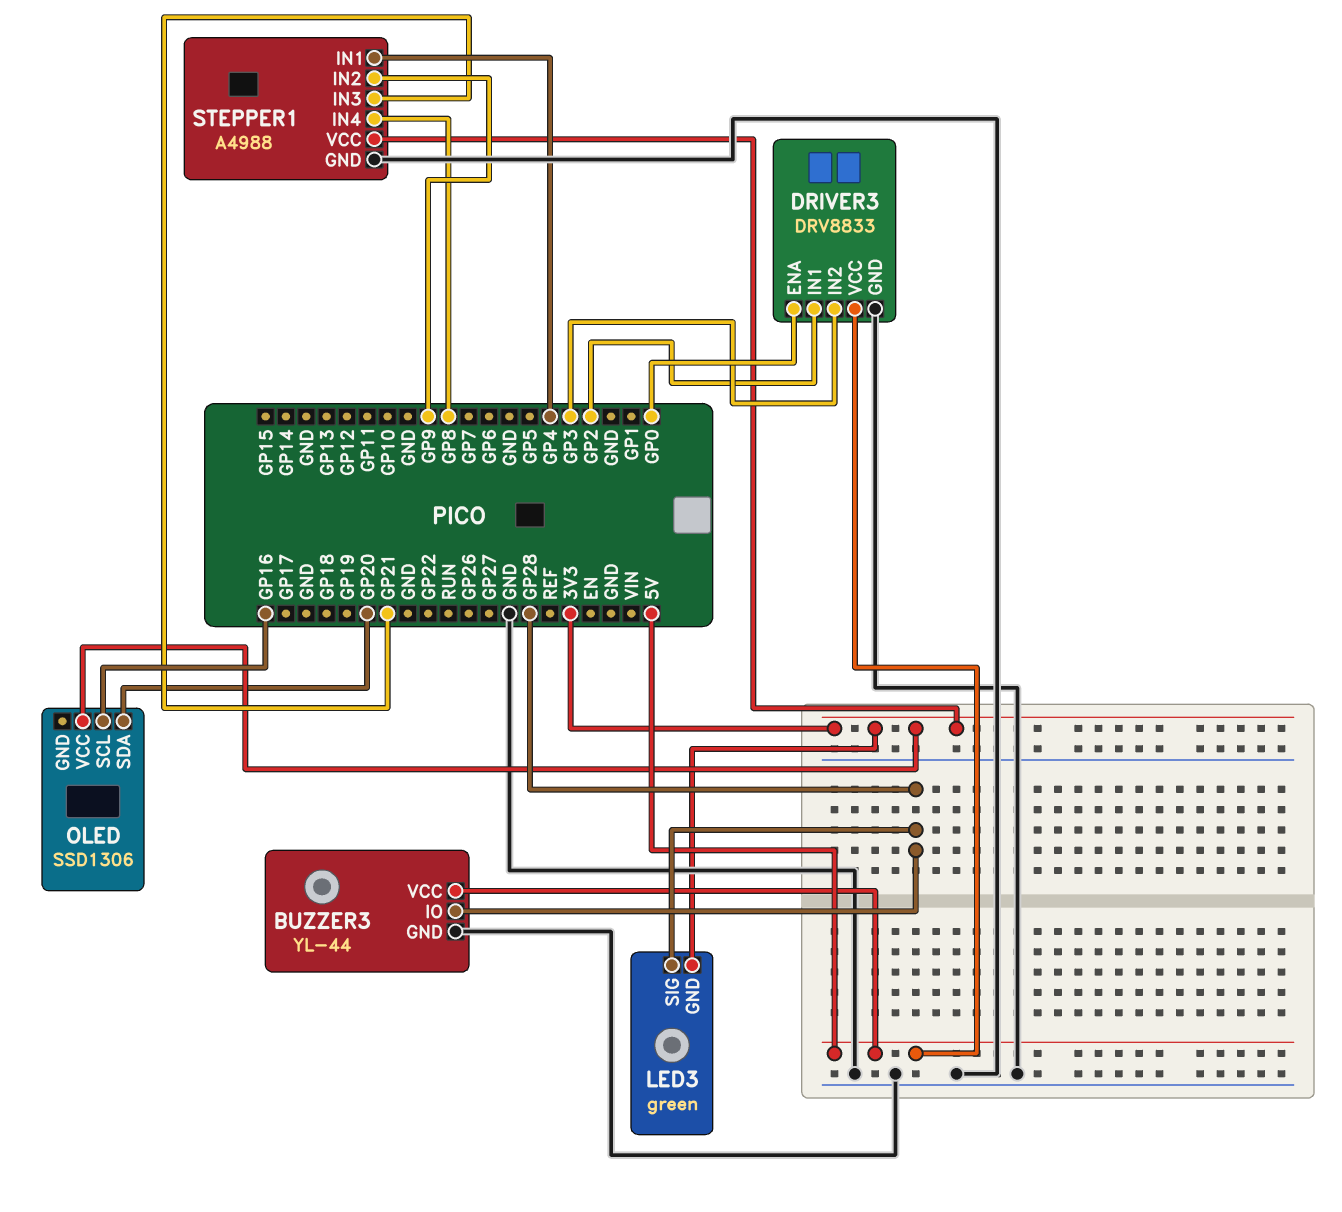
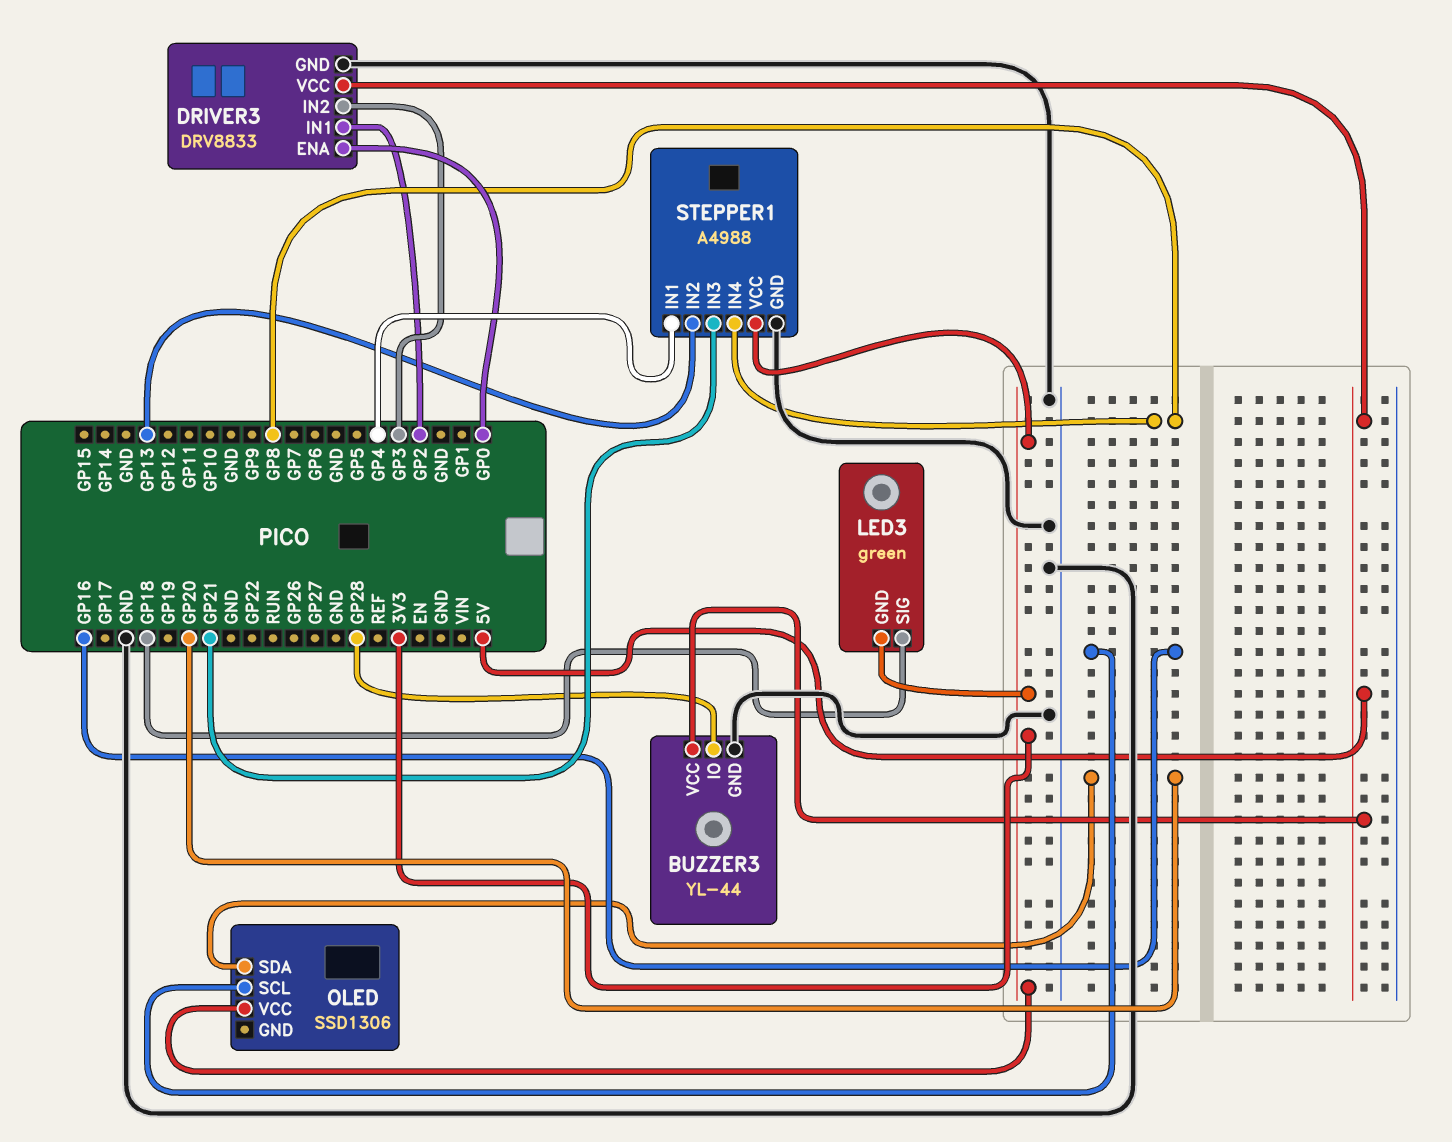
LED3 pin SIG: GP28 -> GP18
STEPPER1 pin IN2: GP9 -> GP13

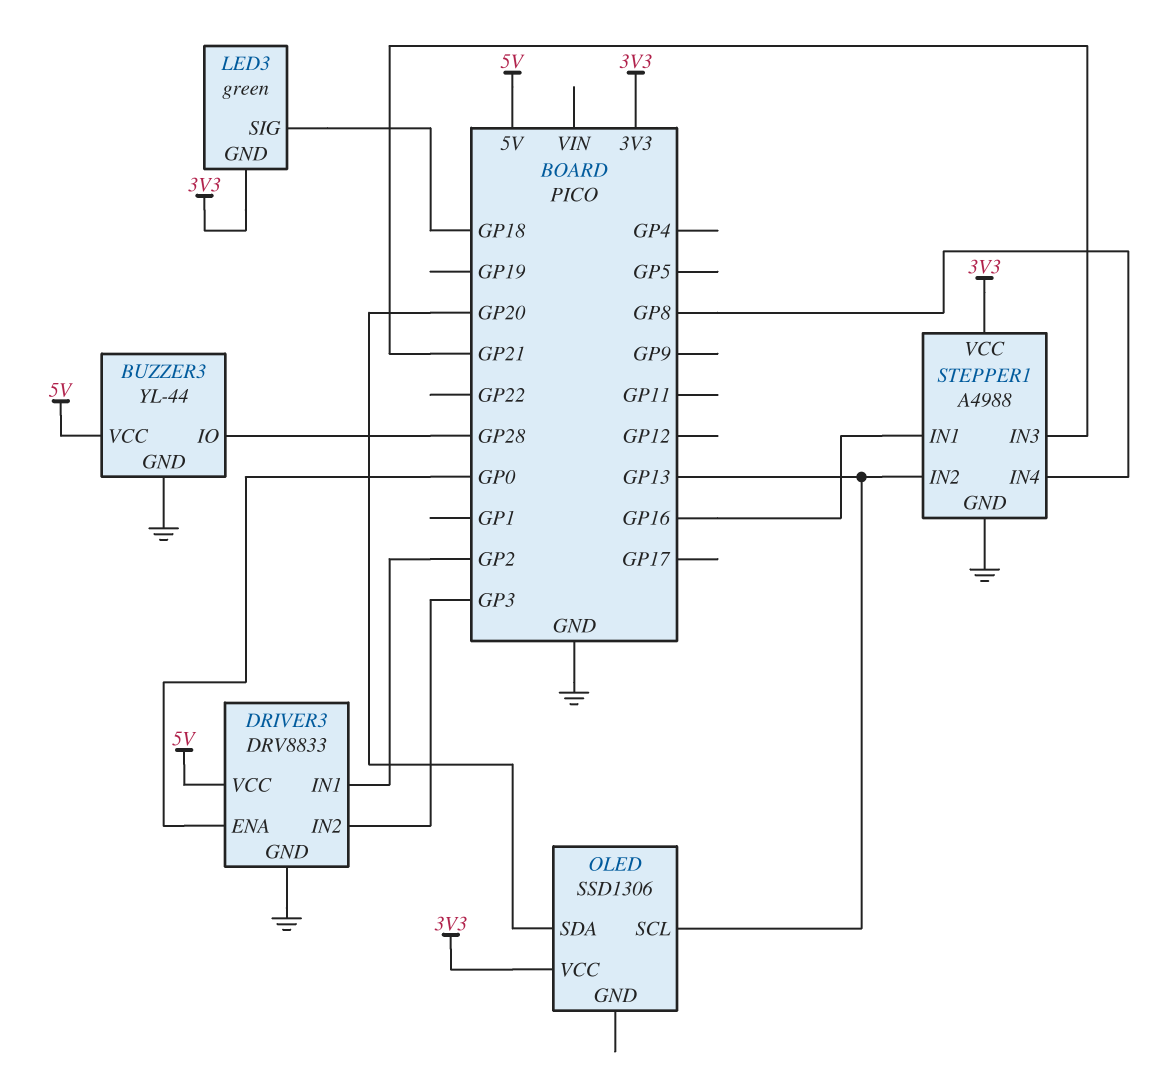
OLED pin SCL: GP16 -> GP13
STEPPER1 pin IN1: GP4 -> GP16

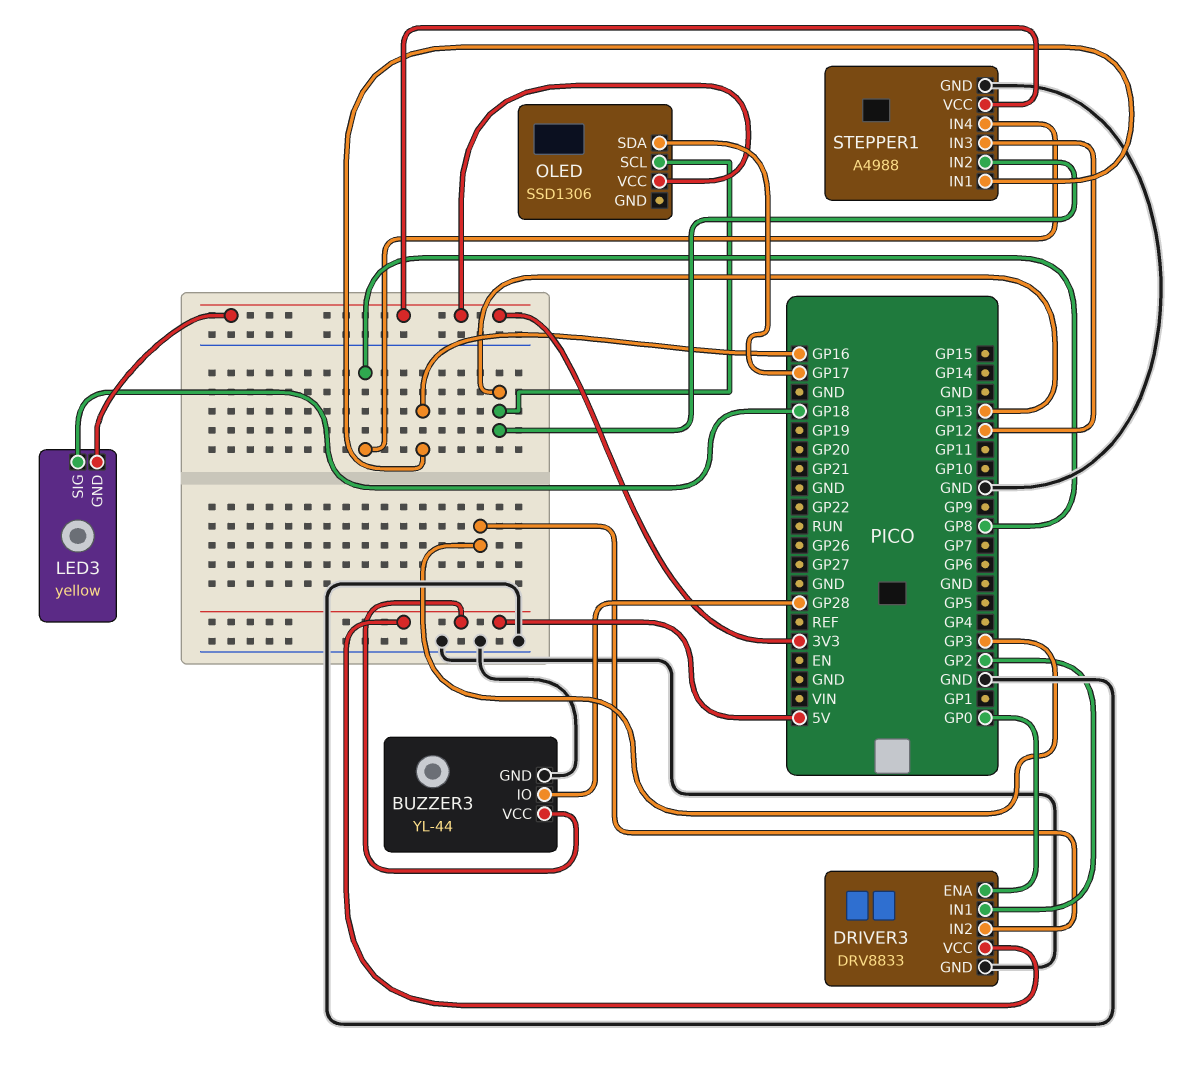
LED3: green -> yellow
OLED pin SDA: GP20 -> GP17
STEPPER1 pin IN3: GP21 -> GP12

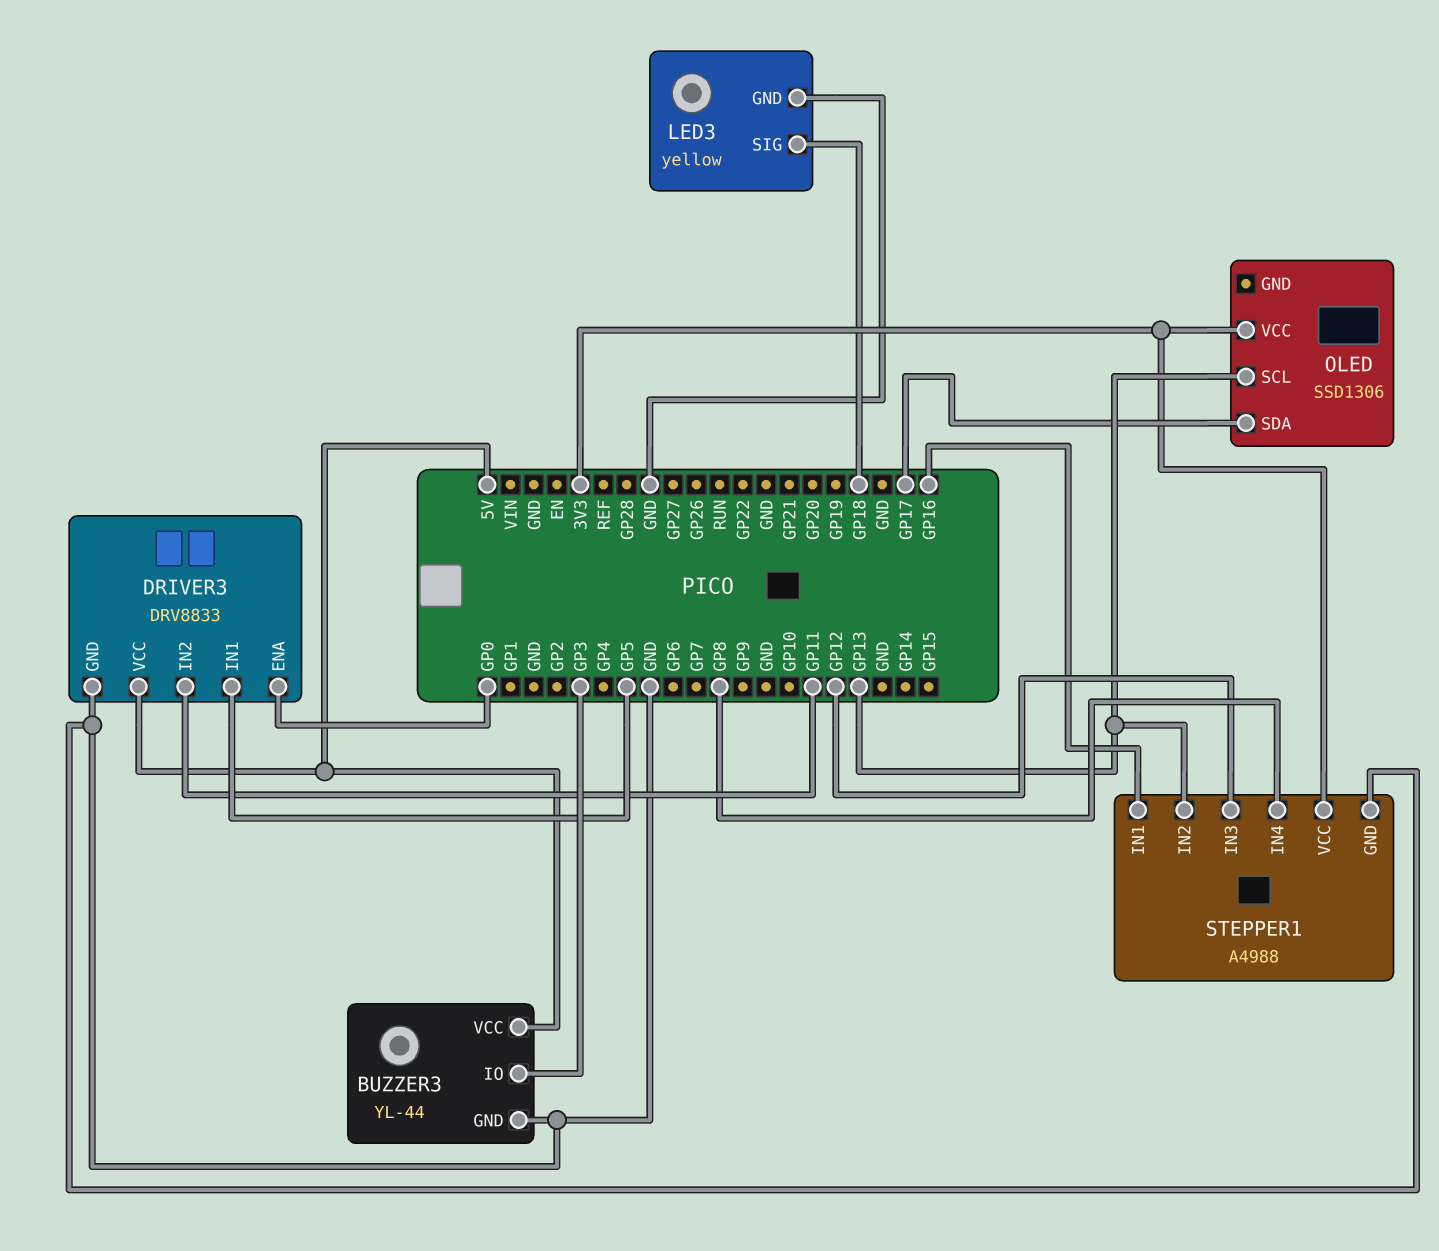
BUZZER3 pin IO: GP28 -> GP3
DRIVER3 pin IN1: GP2 -> GP5
DRIVER3 pin IN2: GP3 -> GP11
LED3 pin GND: 3V3 -> GND

